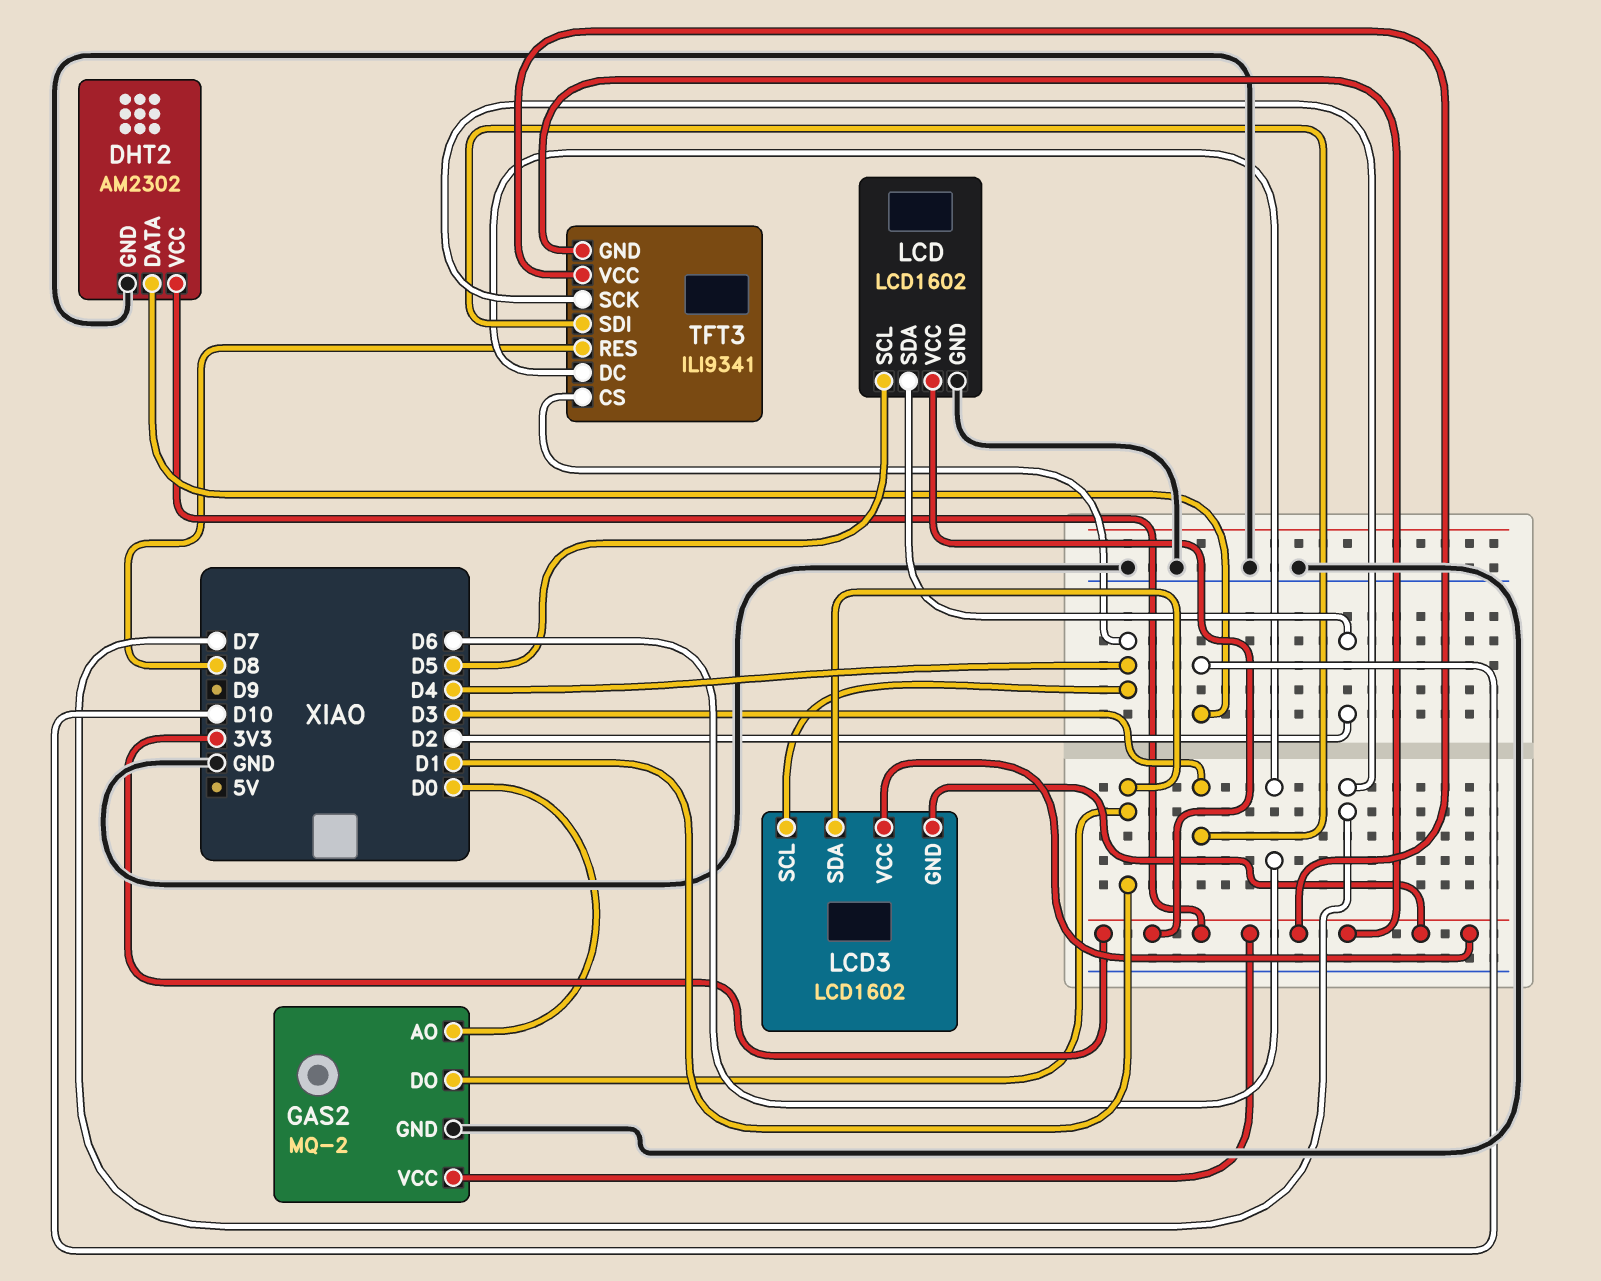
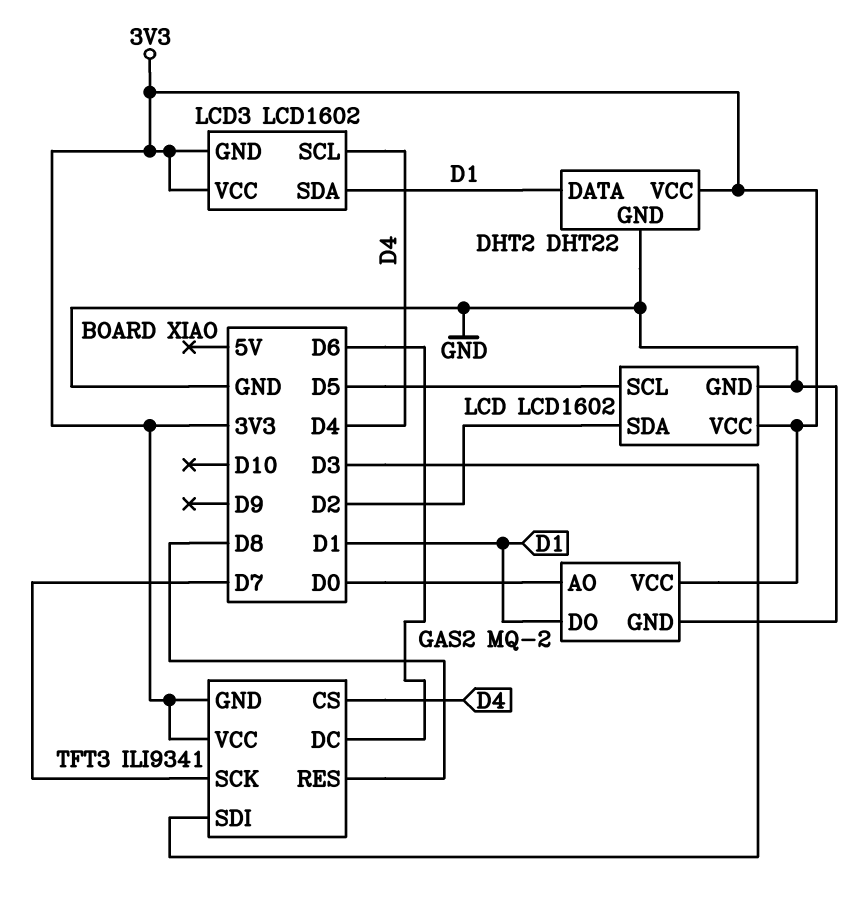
DHT2: AM2302 -> DHT22
DHT2 pin DATA: D10 -> D1

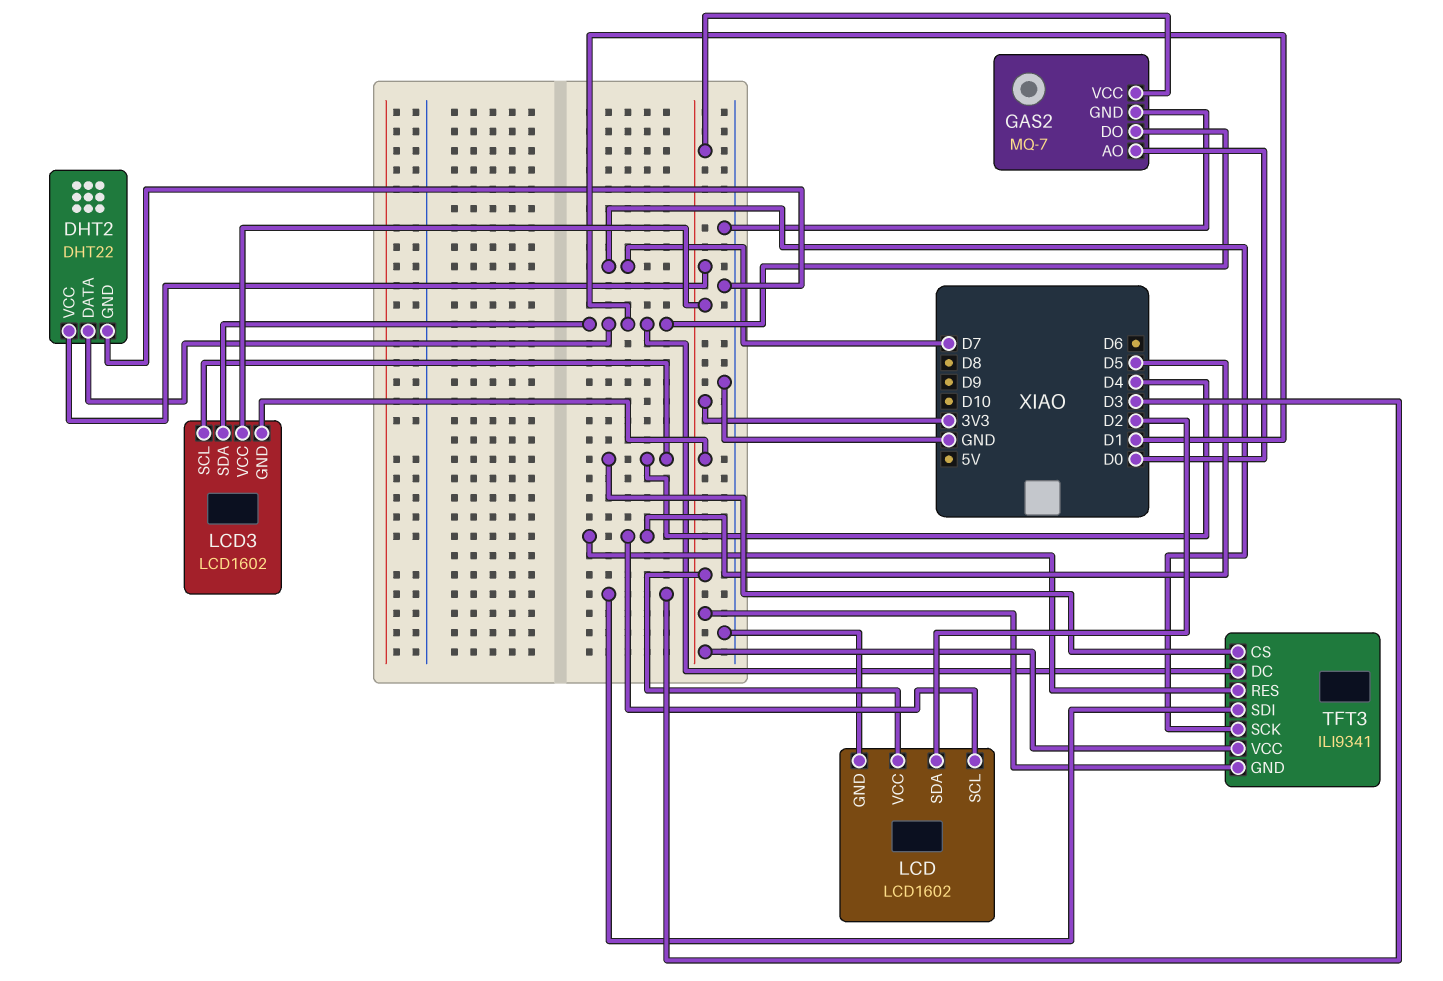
GAS2: MQ-2 -> MQ-7
TFT3 pin DC: D6 -> D1
TFT3 pin RES: D8 -> D5

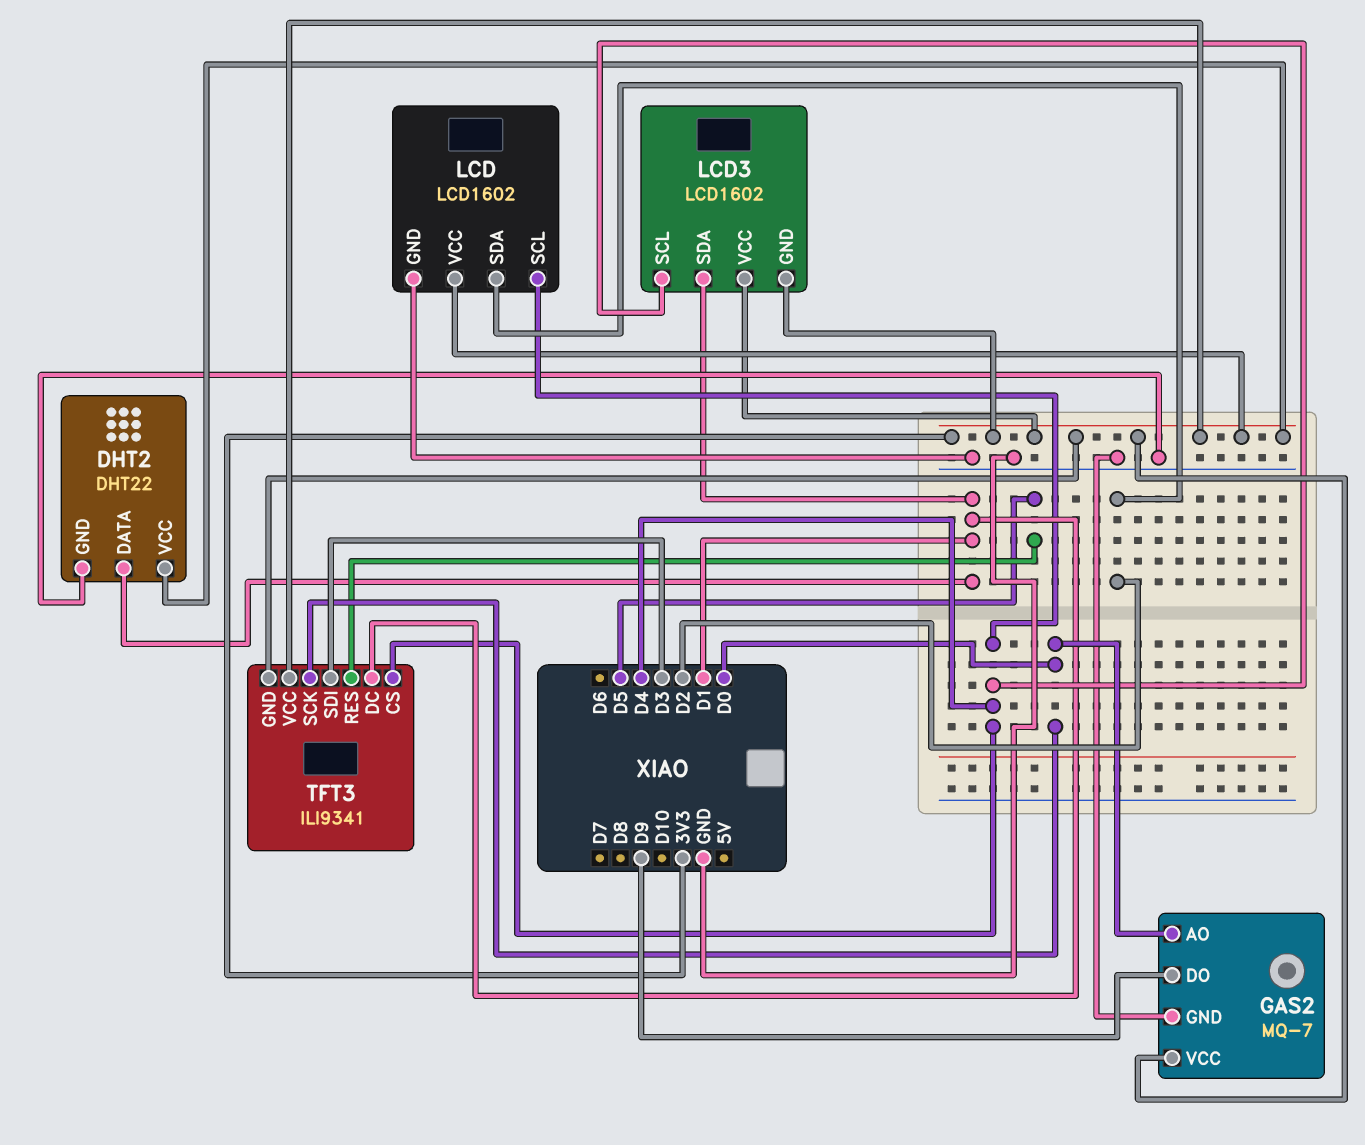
GAS2 pin DO: D1 -> D9
LCD pin SCL: D5 -> D4
TFT3 pin SCK: D7 -> D0

